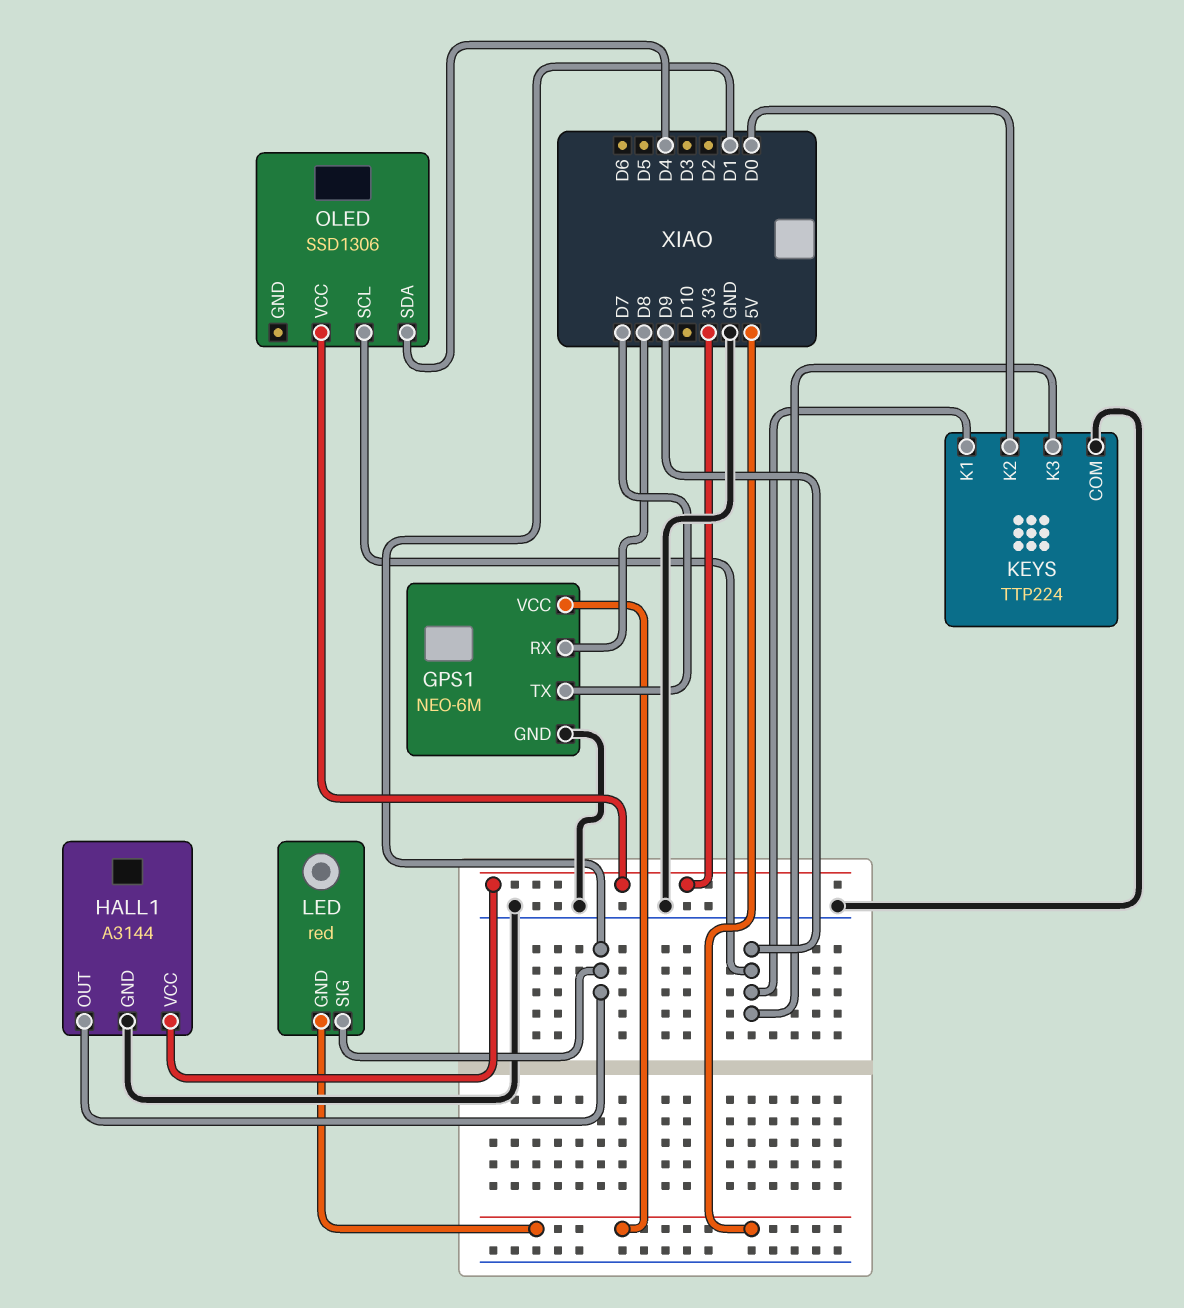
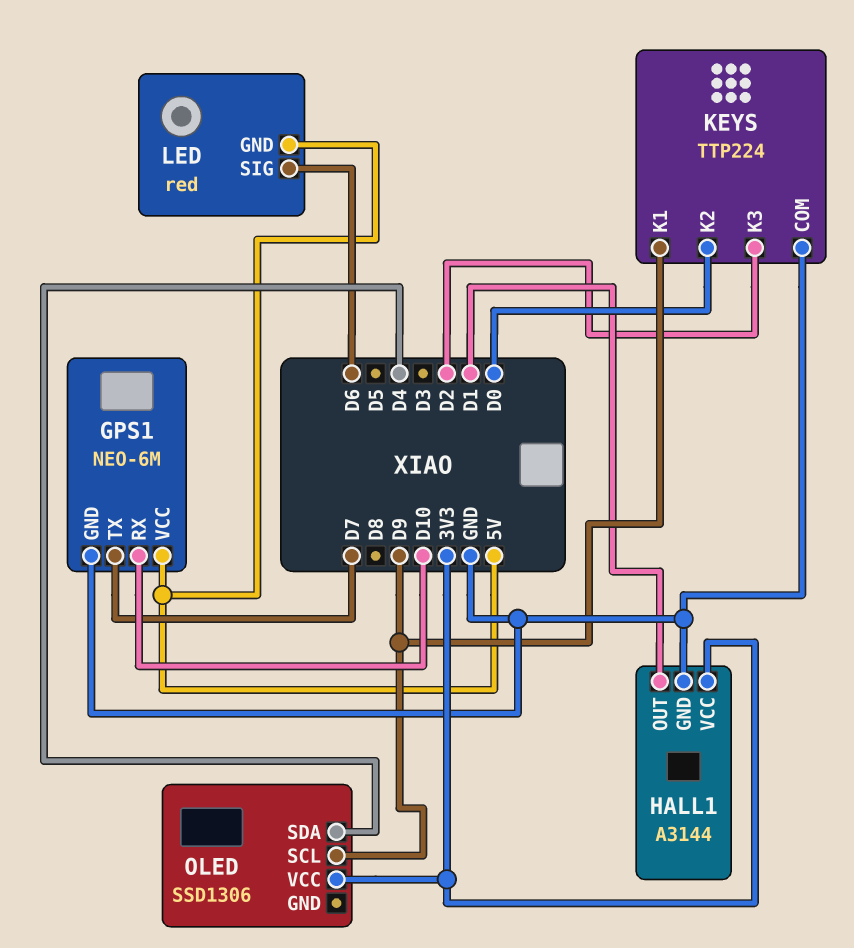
GPS1 pin RX: D8 -> D10
KEYS pin K3: D9 -> D2
LED pin SIG: D1 -> D6

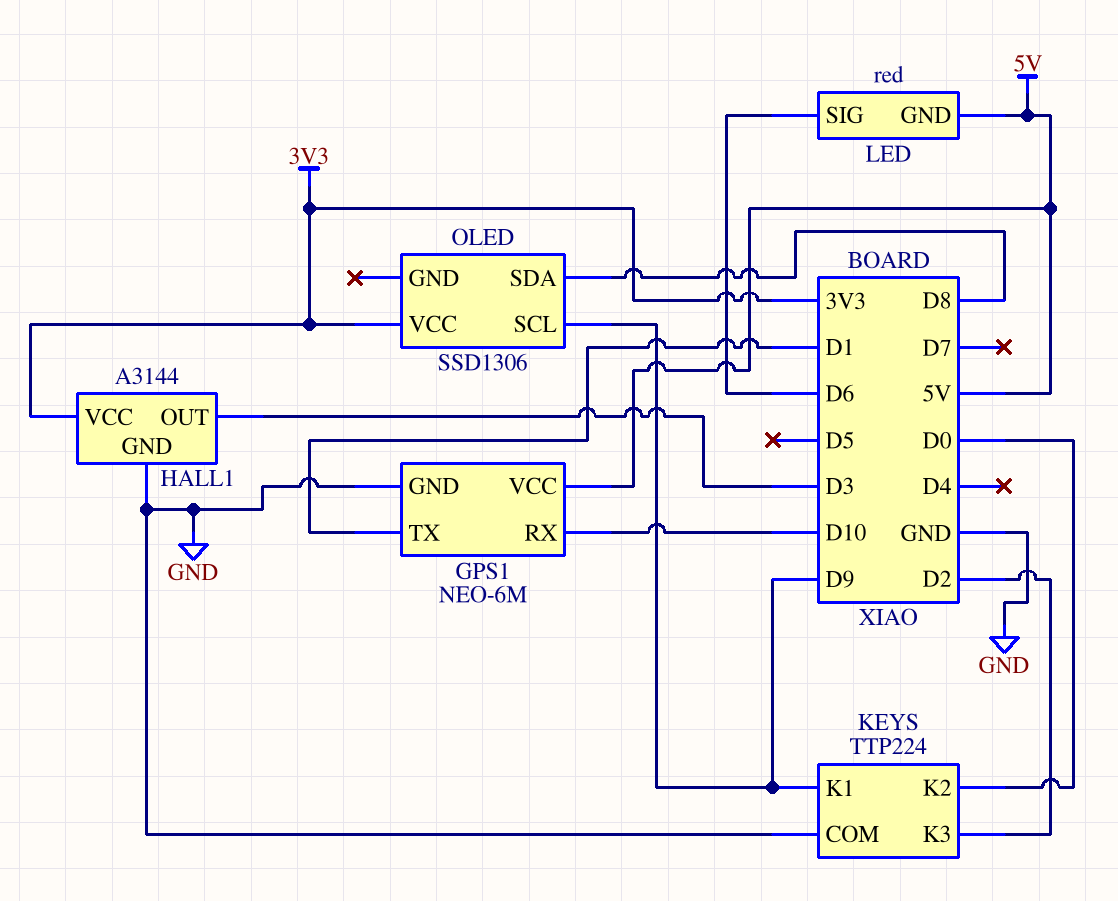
GPS1 pin TX: D7 -> D1
HALL1 pin OUT: D1 -> D3
OLED pin SDA: D4 -> D8

